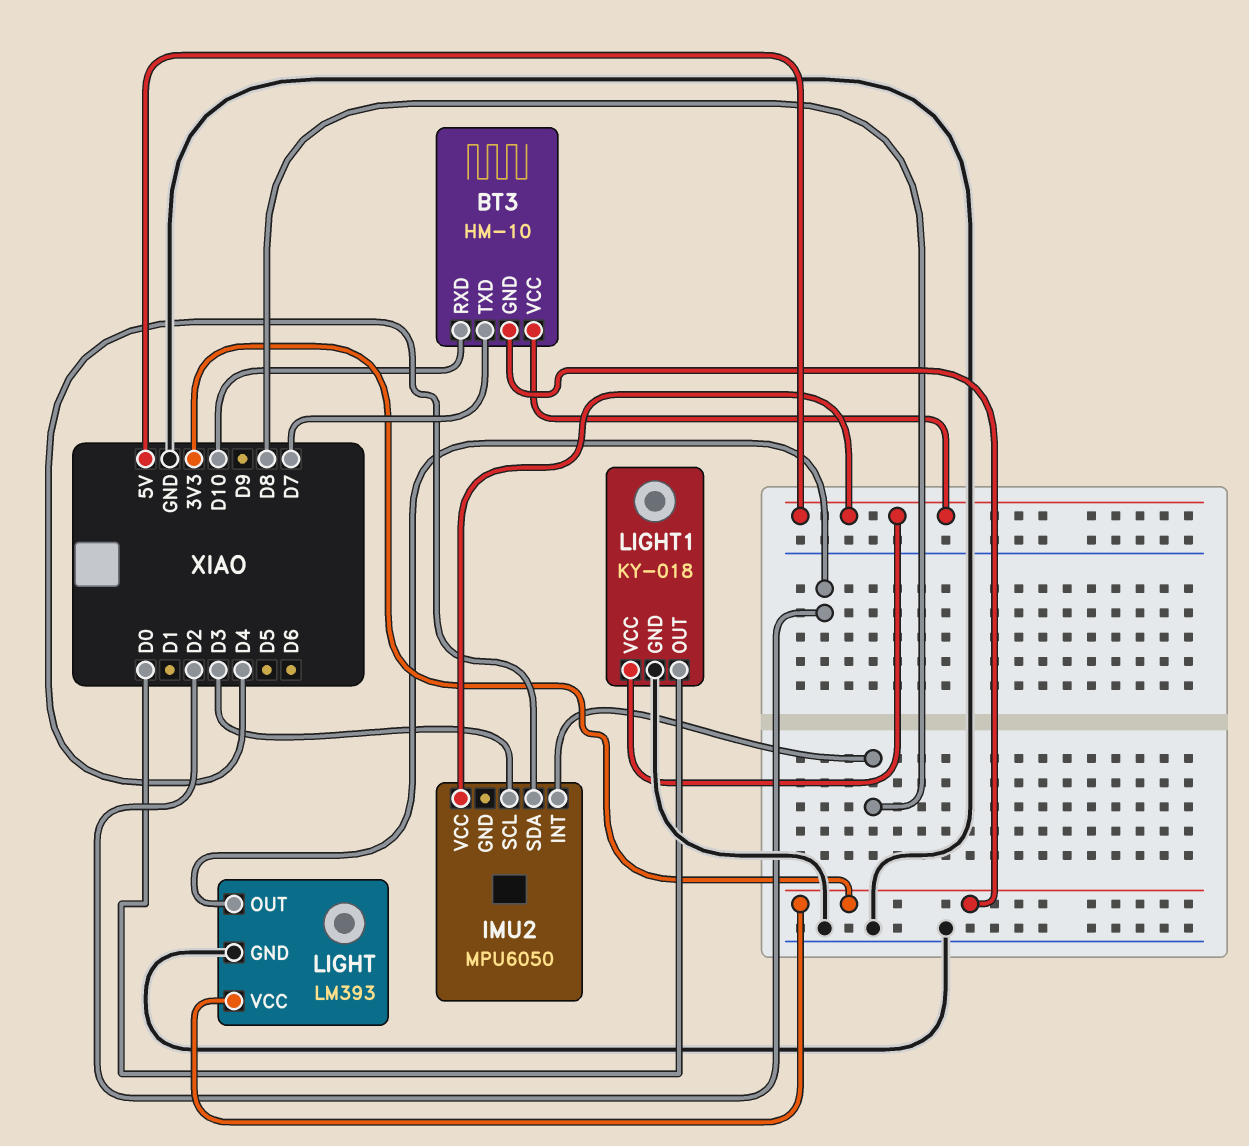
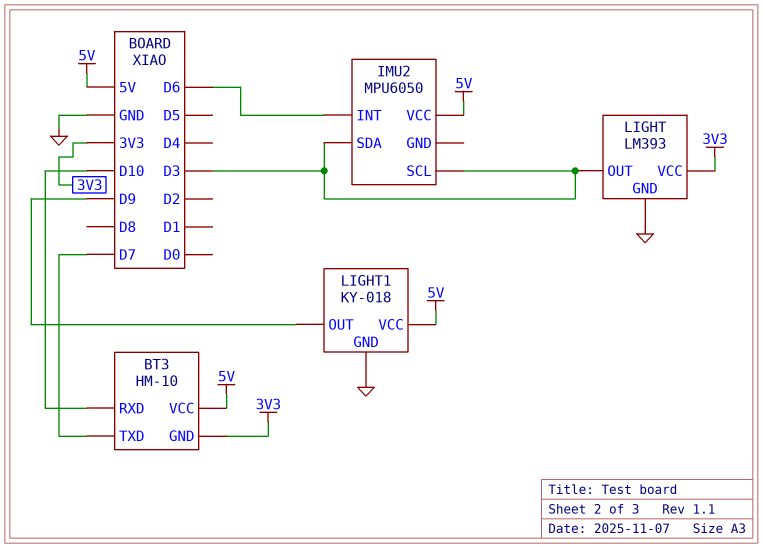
IMU2 pin INT: D8 -> D6
IMU2 pin SDA: D4 -> D3
LIGHT pin OUT: D2 -> D3
LIGHT1 pin OUT: D0 -> D9

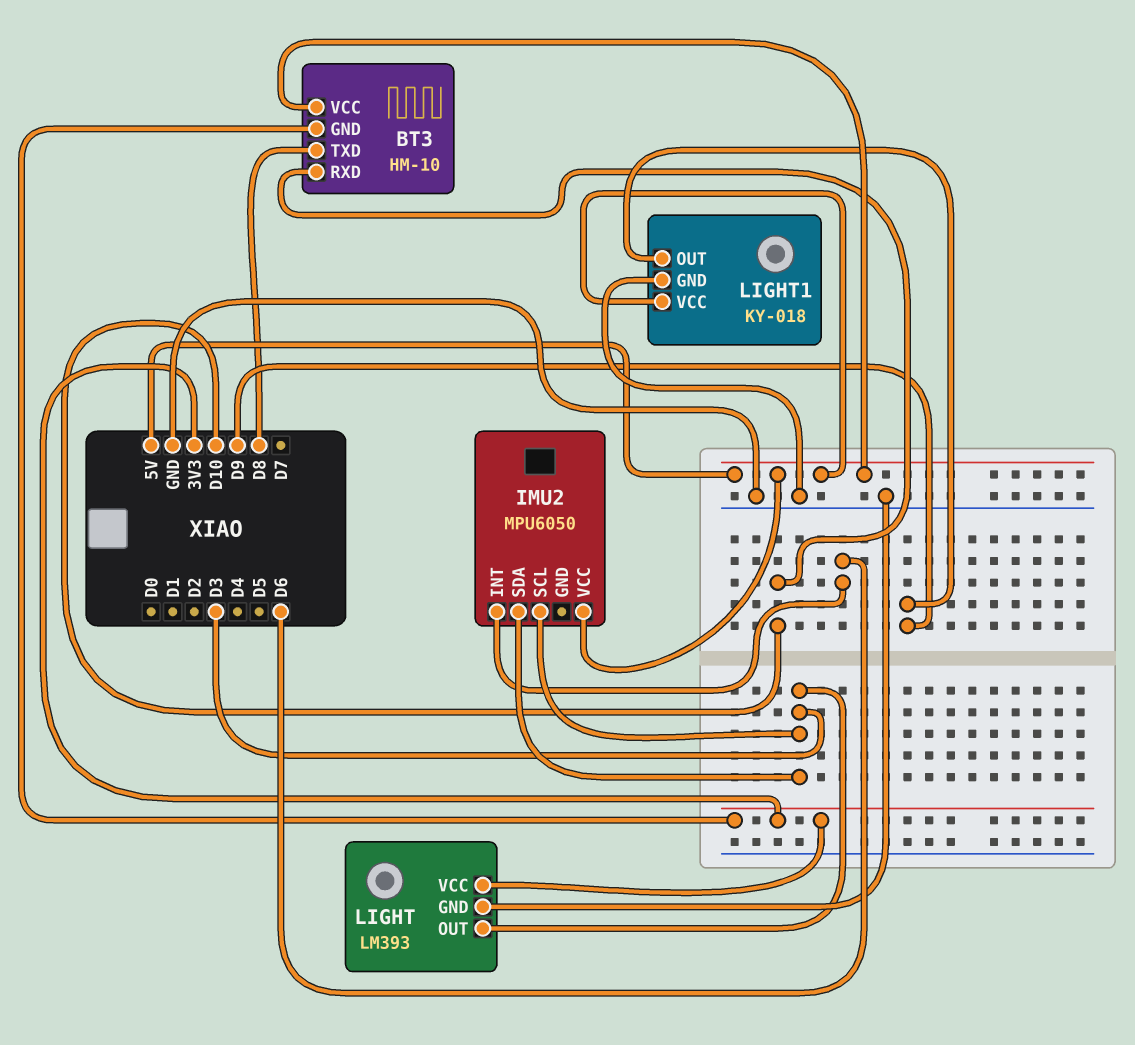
BT3 pin TXD: D7 -> D8

